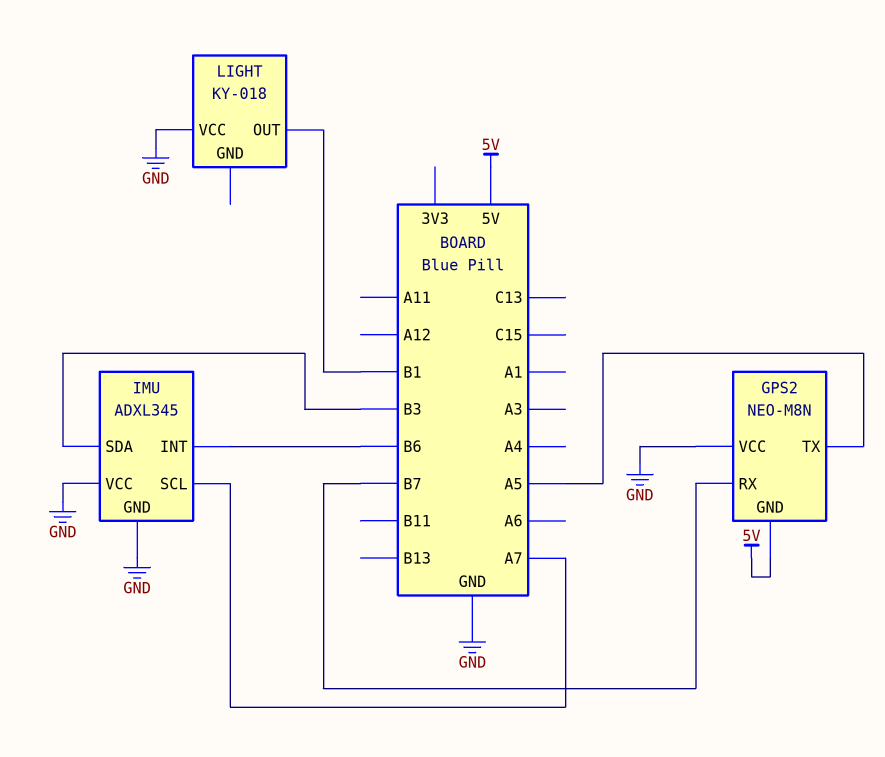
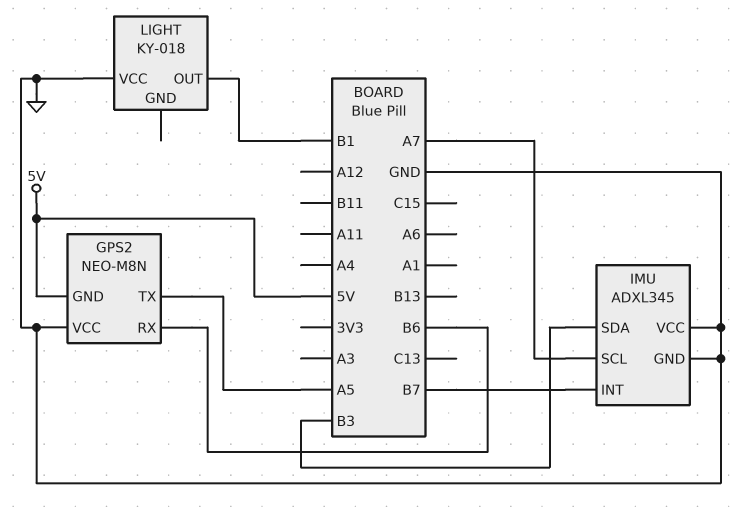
GPS2 pin RX: B7 -> B6
IMU pin INT: B6 -> B7

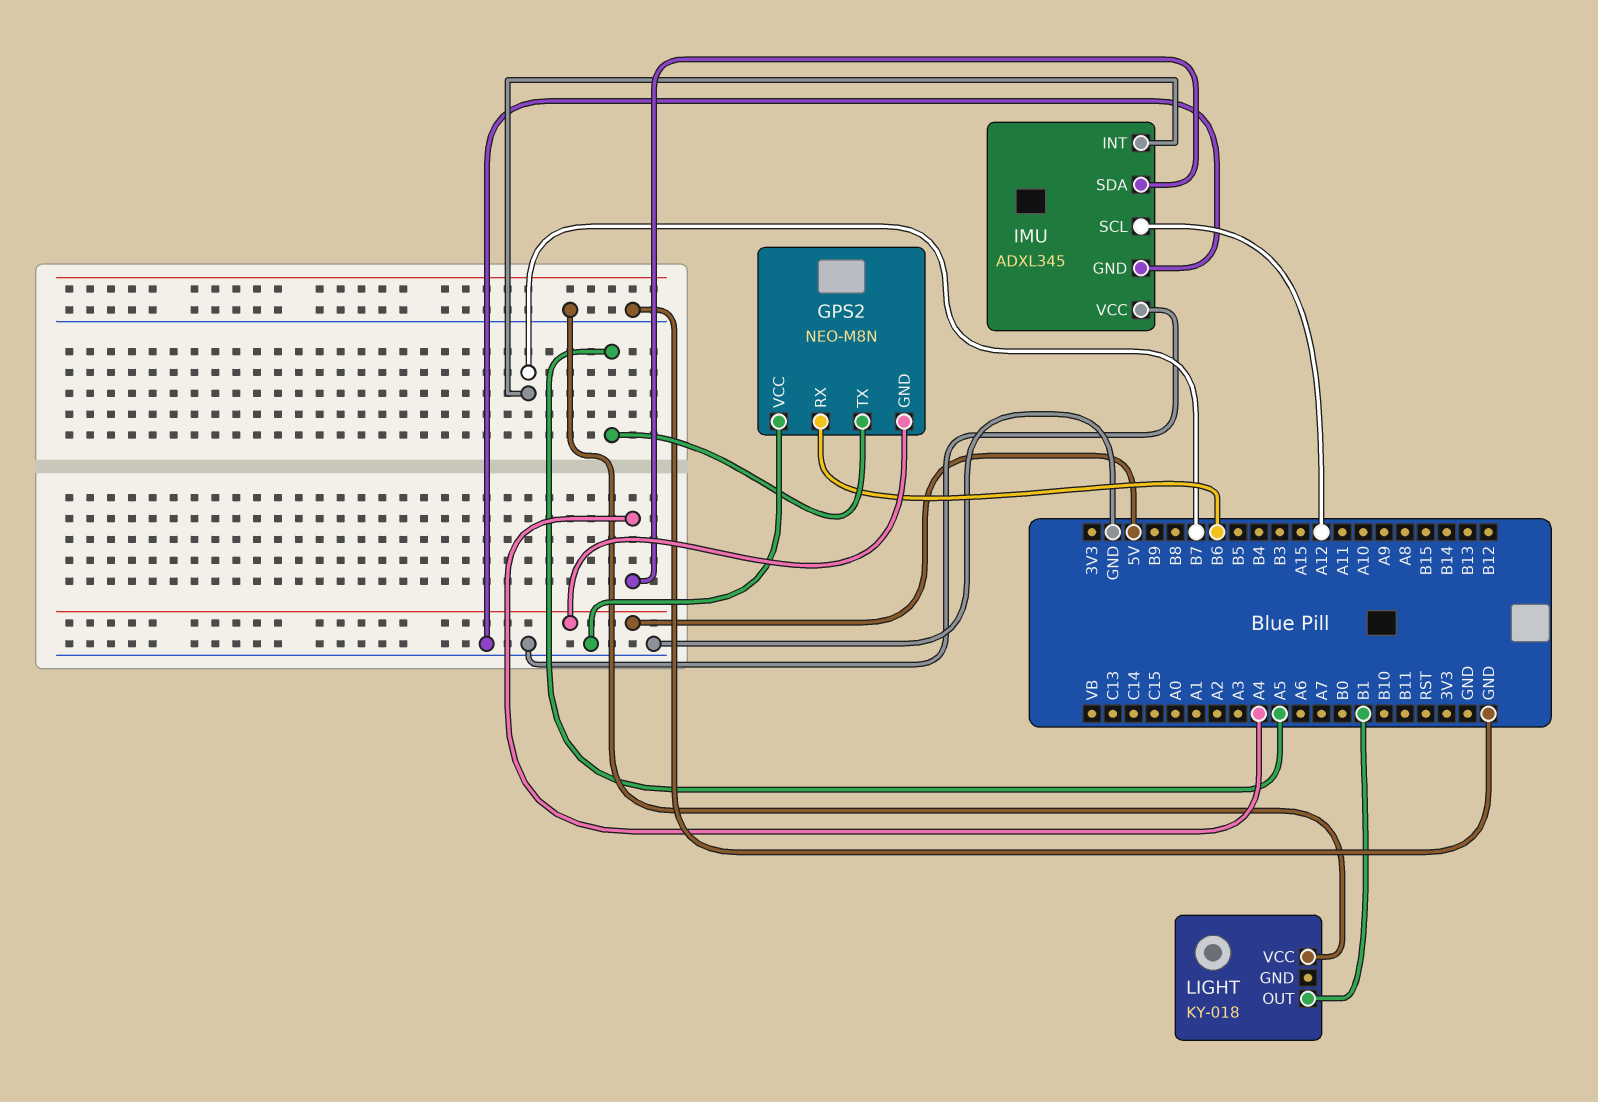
IMU pin SCL: A7 -> A12
IMU pin SDA: B3 -> A4

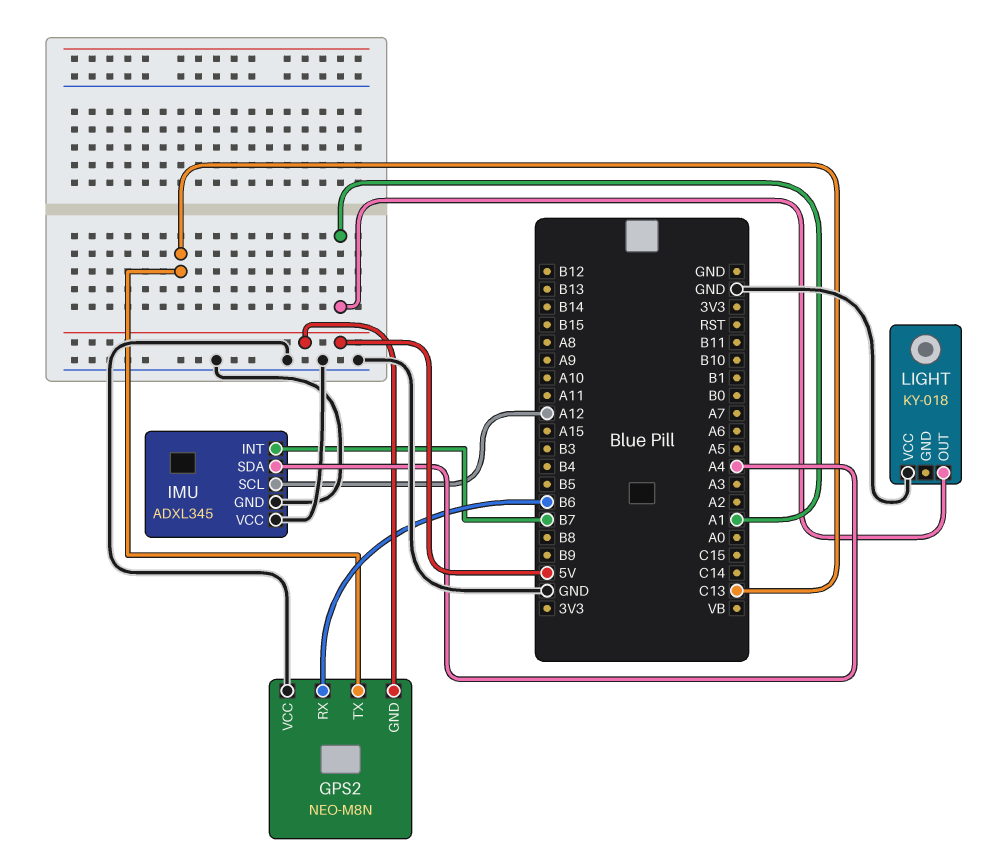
GPS2 pin TX: A5 -> C13
LIGHT pin OUT: B1 -> A1

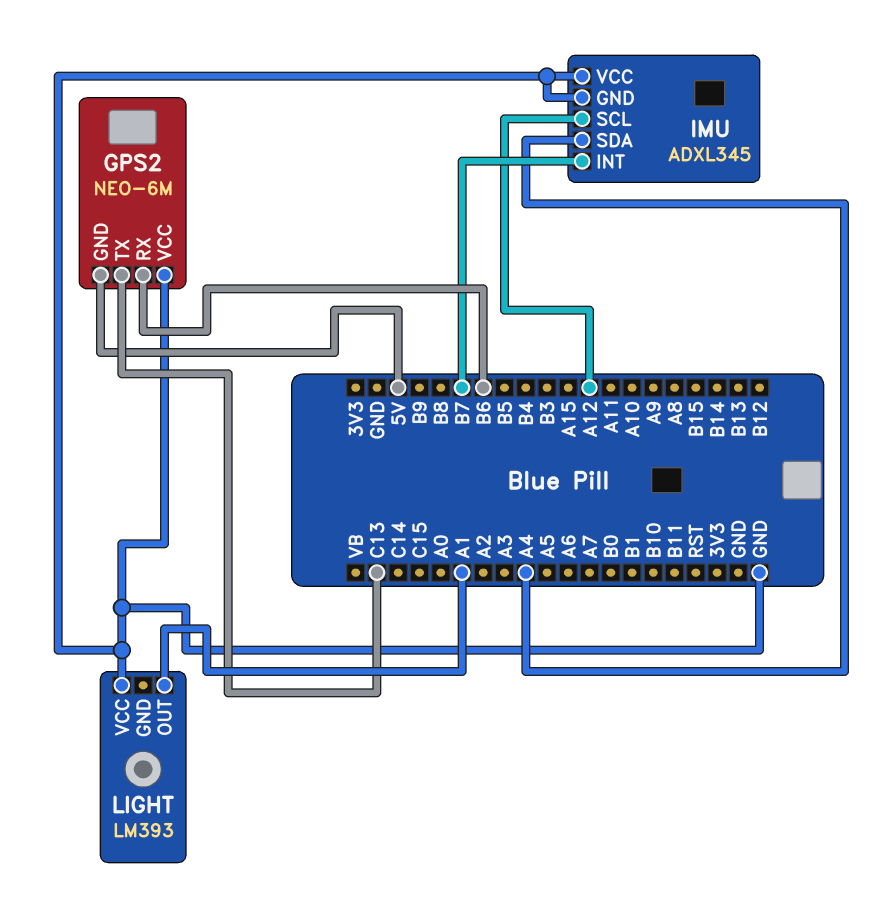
GPS2: NEO-M8N -> NEO-6M
LIGHT: KY-018 -> LM393

